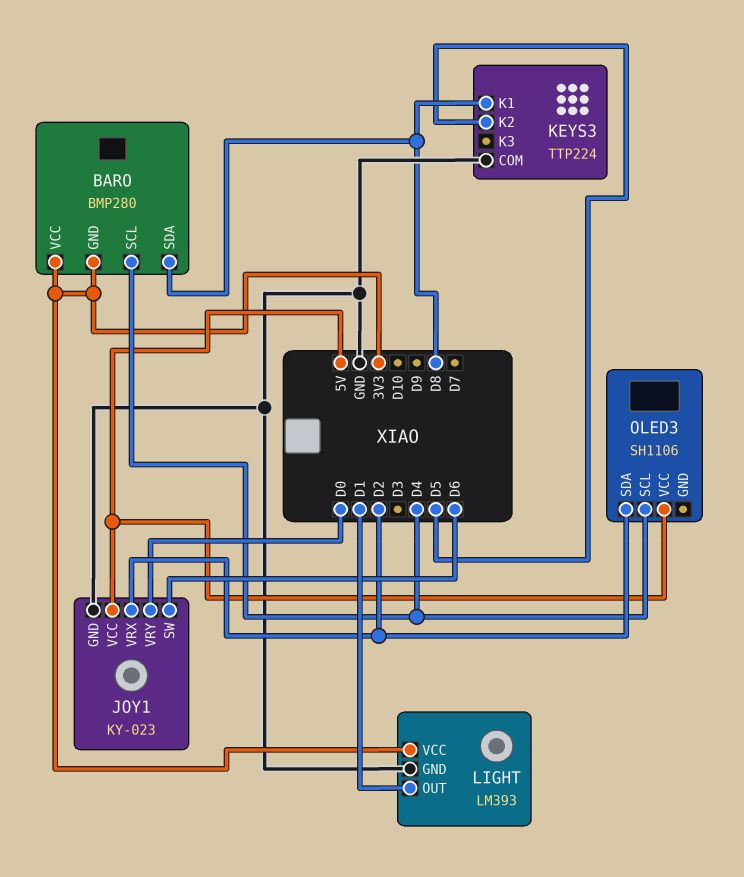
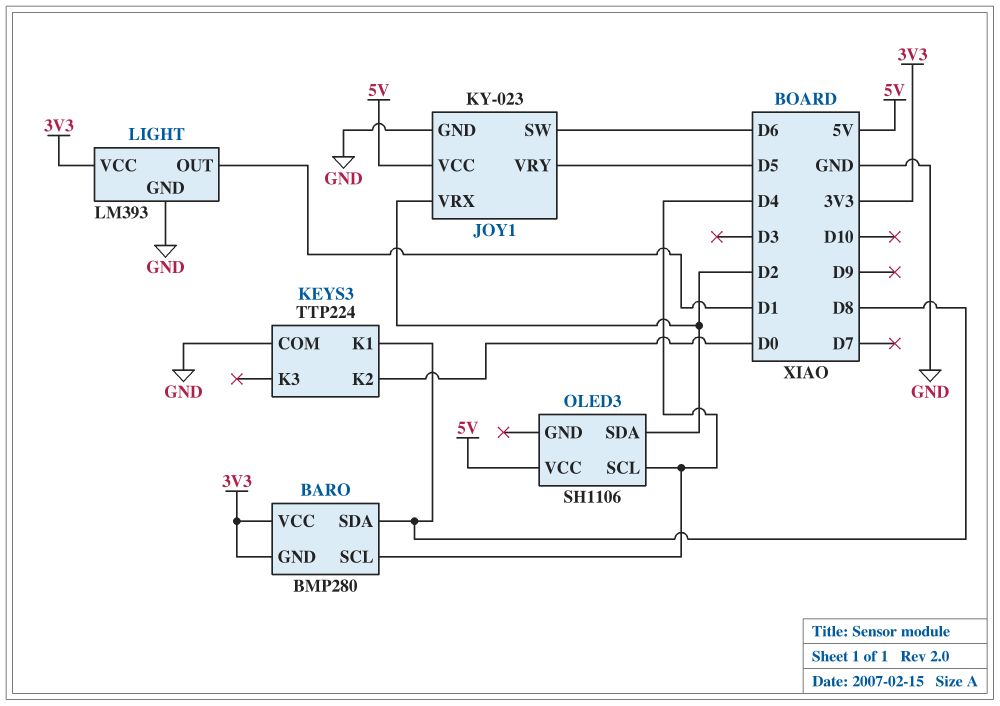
JOY1 pin VRY: D0 -> D5
KEYS3 pin K2: D5 -> D0

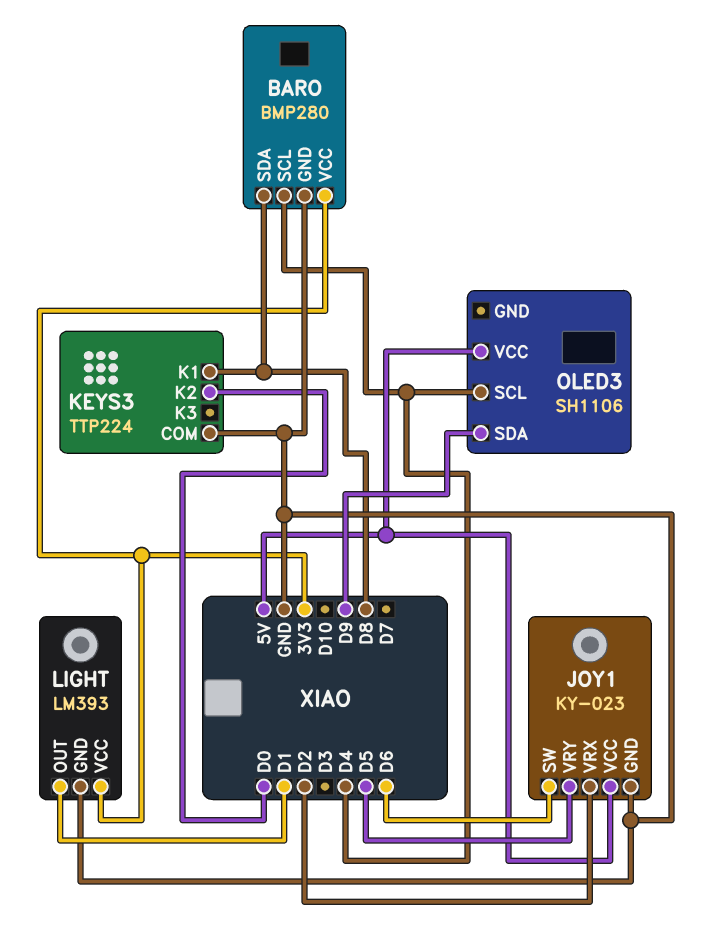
BARO pin GND: 3V3 -> GND
OLED3 pin SDA: D2 -> D9

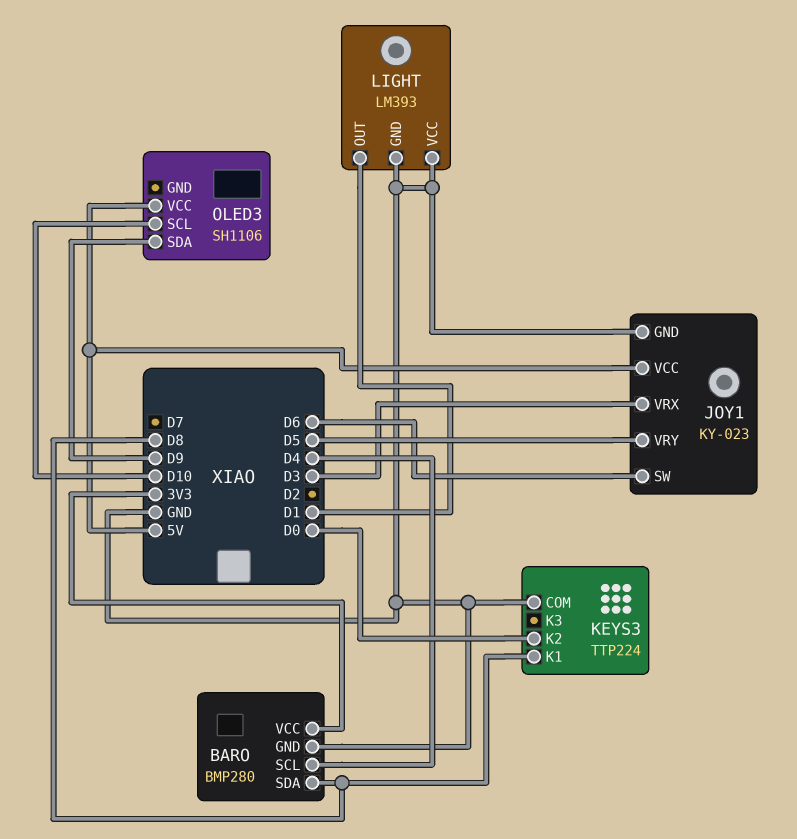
JOY1 pin VRX: D2 -> D3
LIGHT pin VCC: 3V3 -> GND
OLED3 pin SCL: D4 -> D10

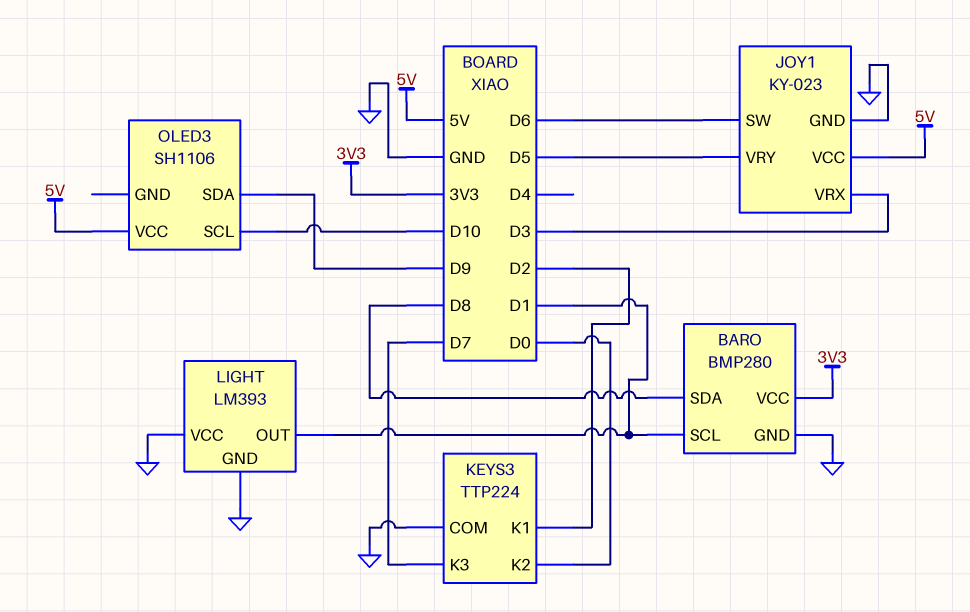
BARO pin SCL: D4 -> D1
KEYS3 pin K1: D8 -> D2
KEYS3 pin K3: none -> D7

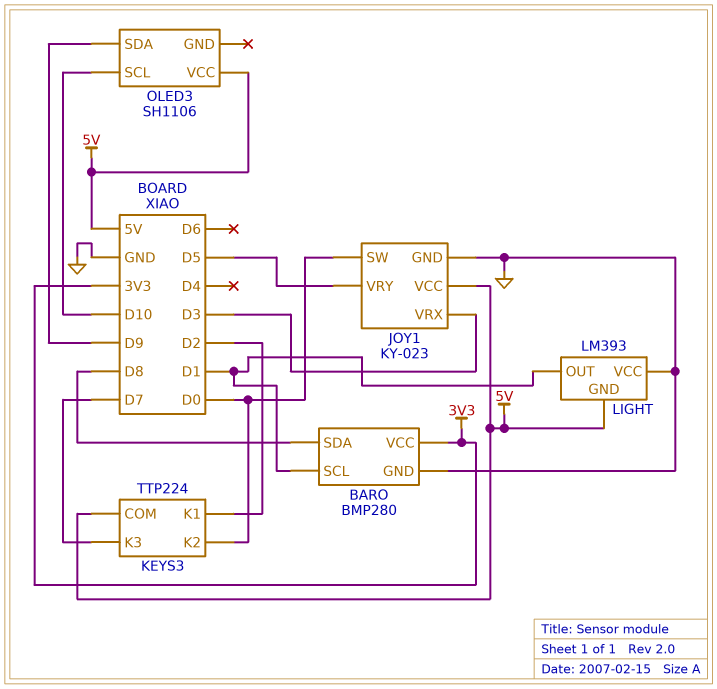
JOY1 pin SW: D6 -> D0
KEYS3 pin COM: GND -> 5V
LIGHT pin GND: GND -> 5V

